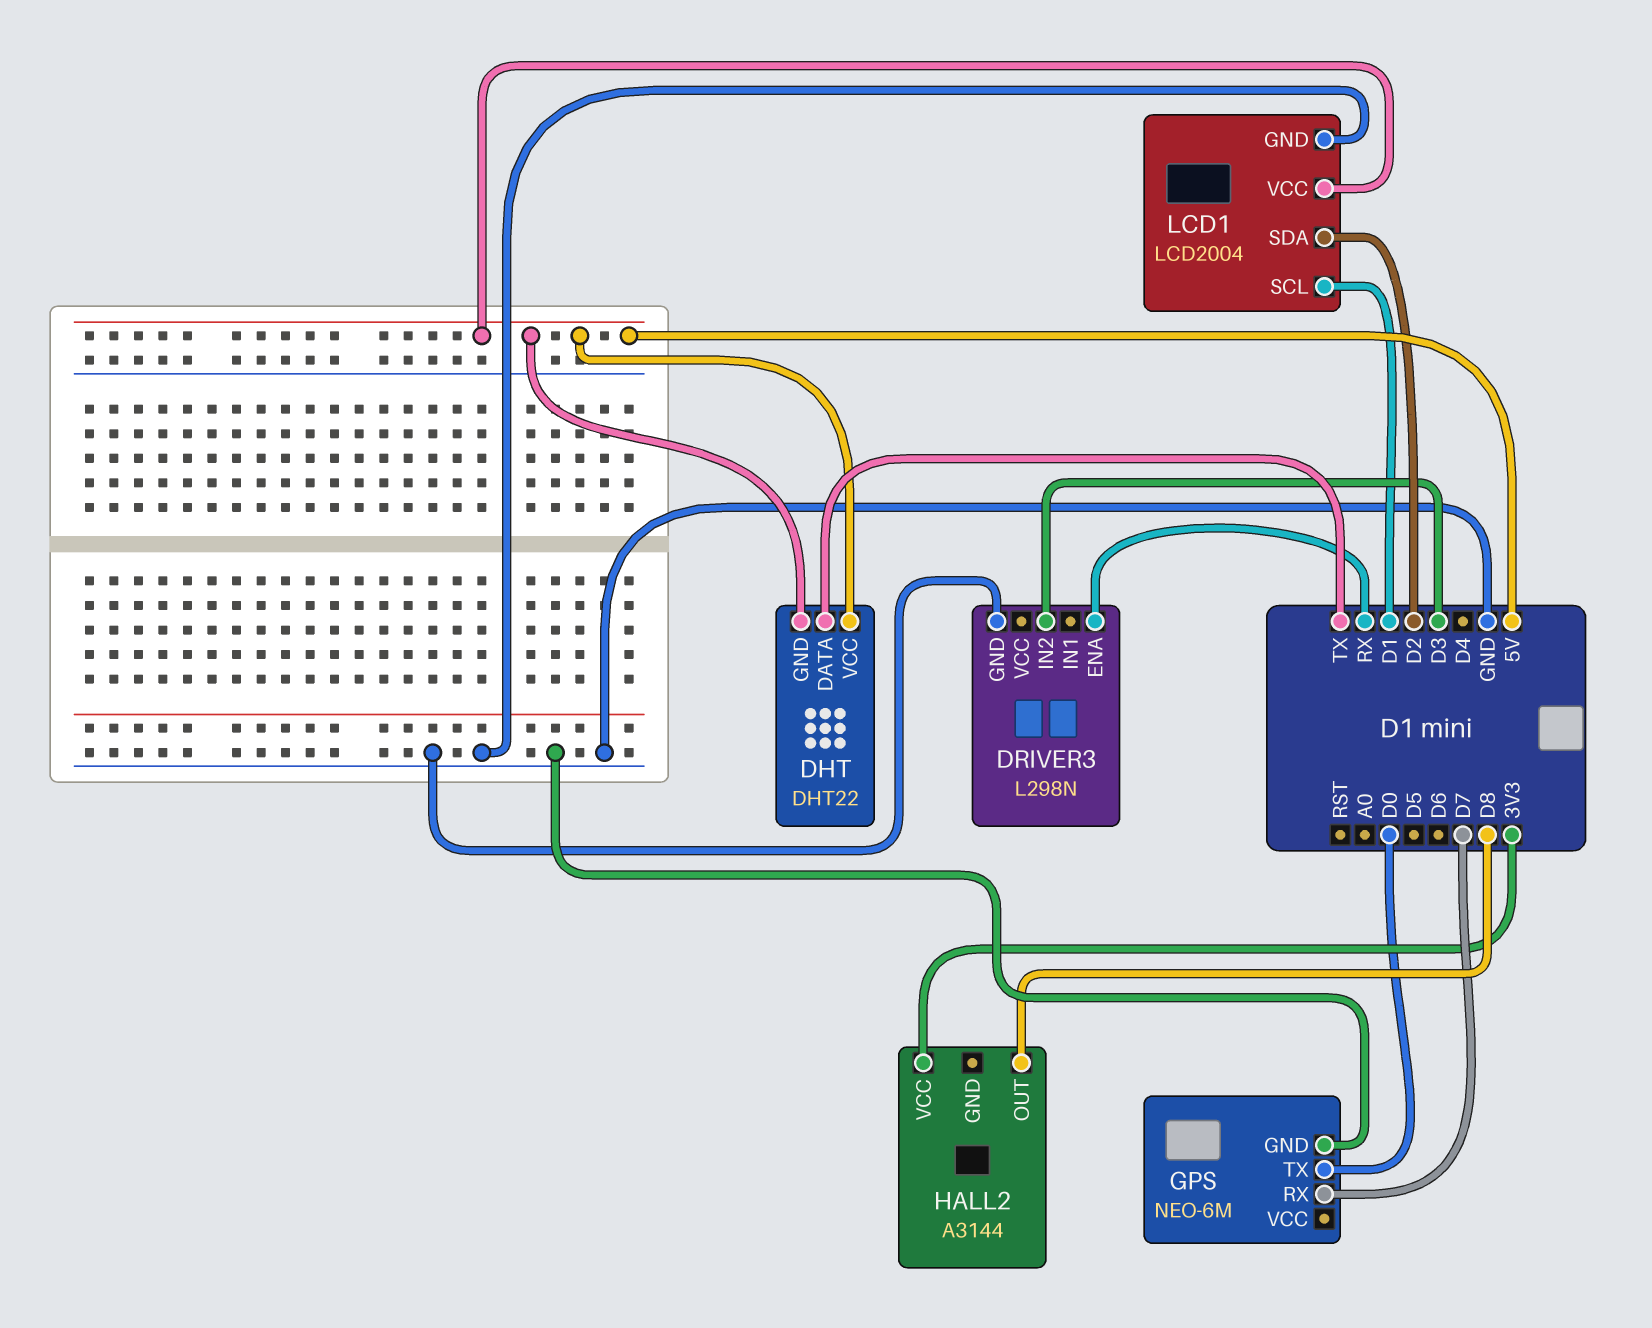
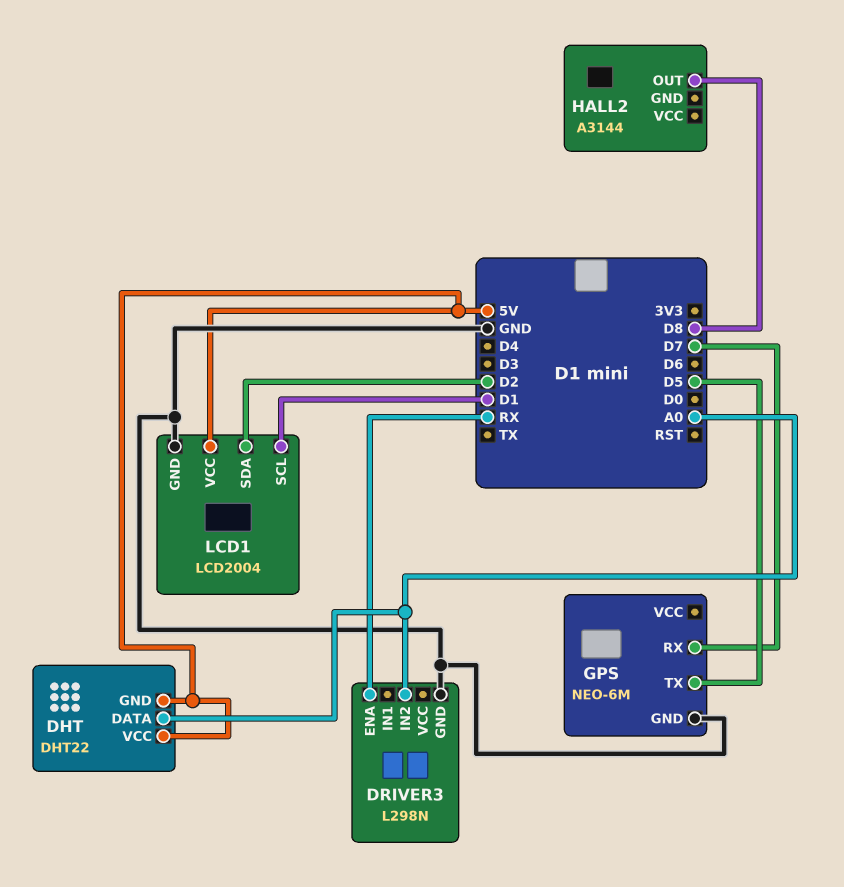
DHT pin DATA: TX -> A0
DRIVER3 pin IN2: D3 -> A0
GPS pin TX: D0 -> D5
HALL2 pin VCC: 3V3 -> none

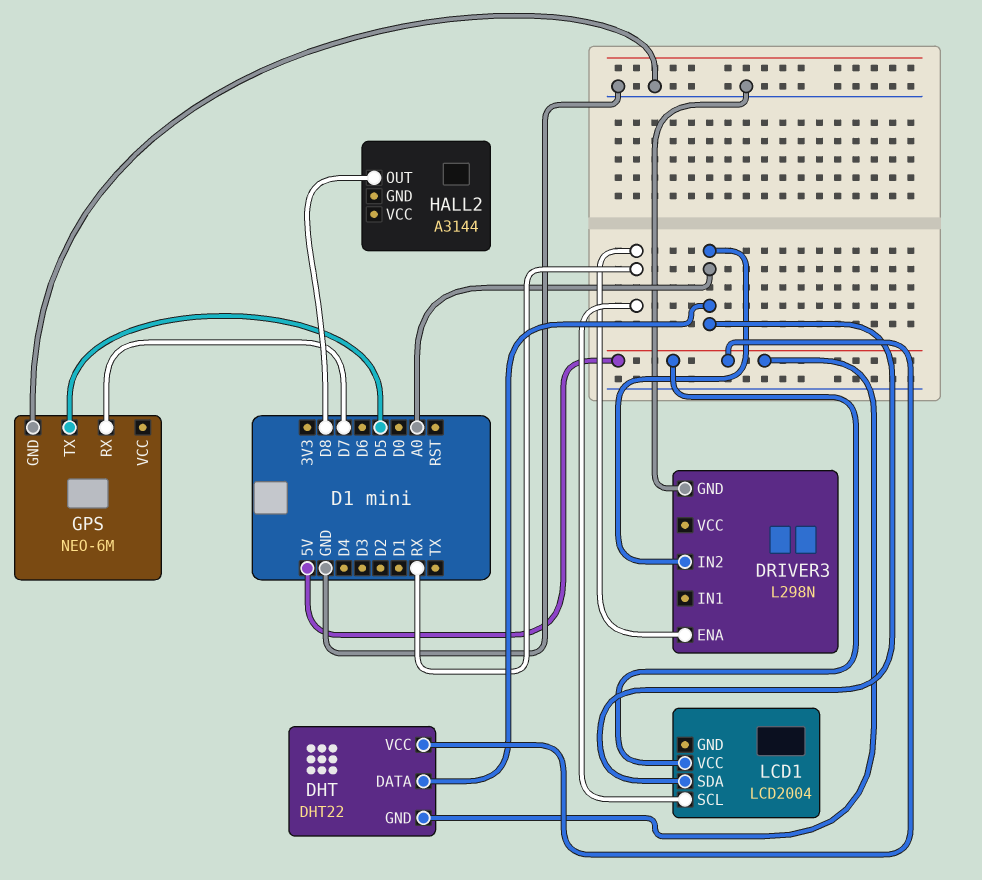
LCD1 pin GND: GND -> none
LCD1 pin SCL: D1 -> RX
LCD1 pin SDA: D2 -> A0

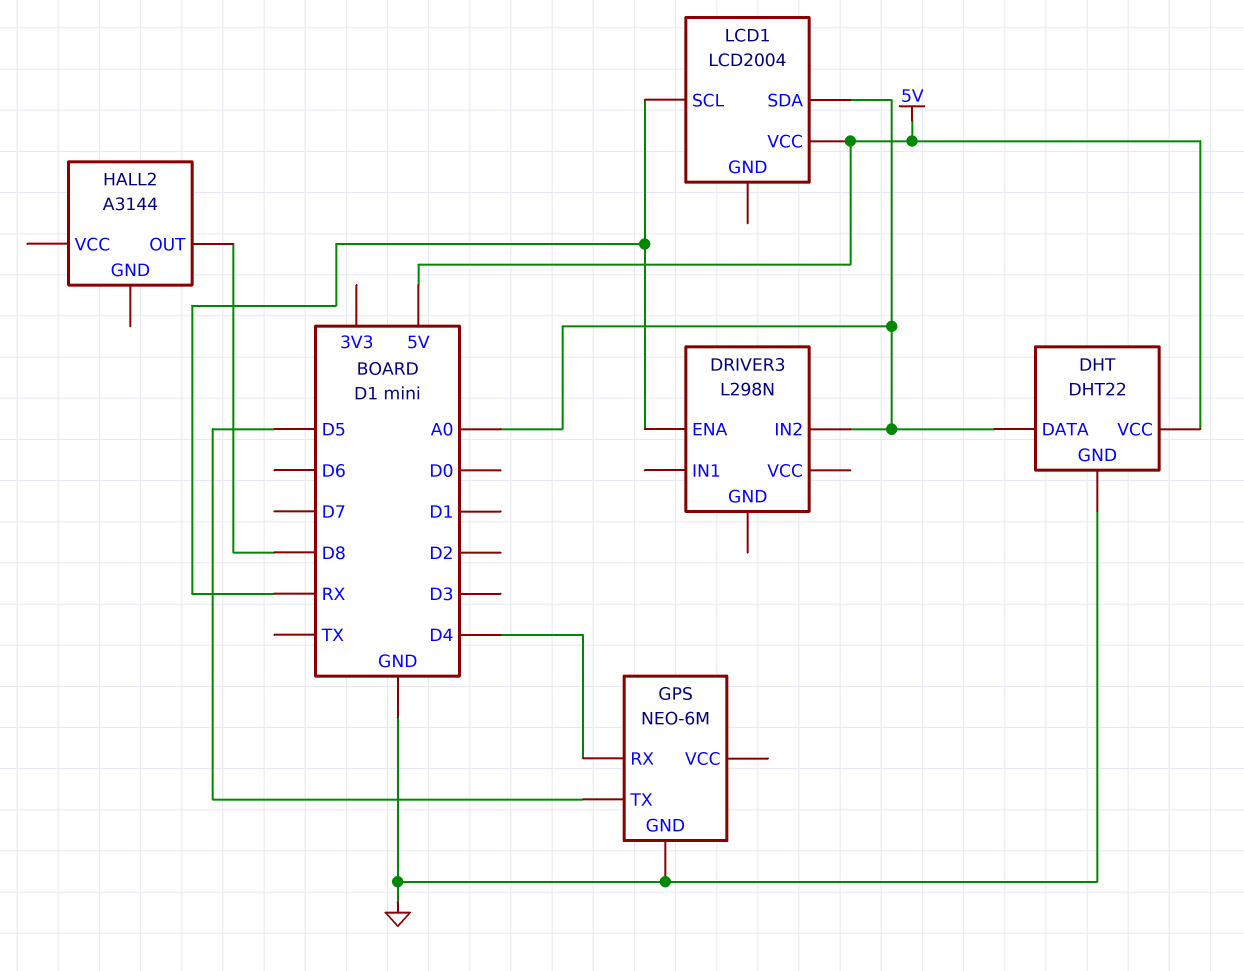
DHT pin GND: 5V -> GND
DRIVER3 pin GND: GND -> none
GPS pin RX: D7 -> D4

